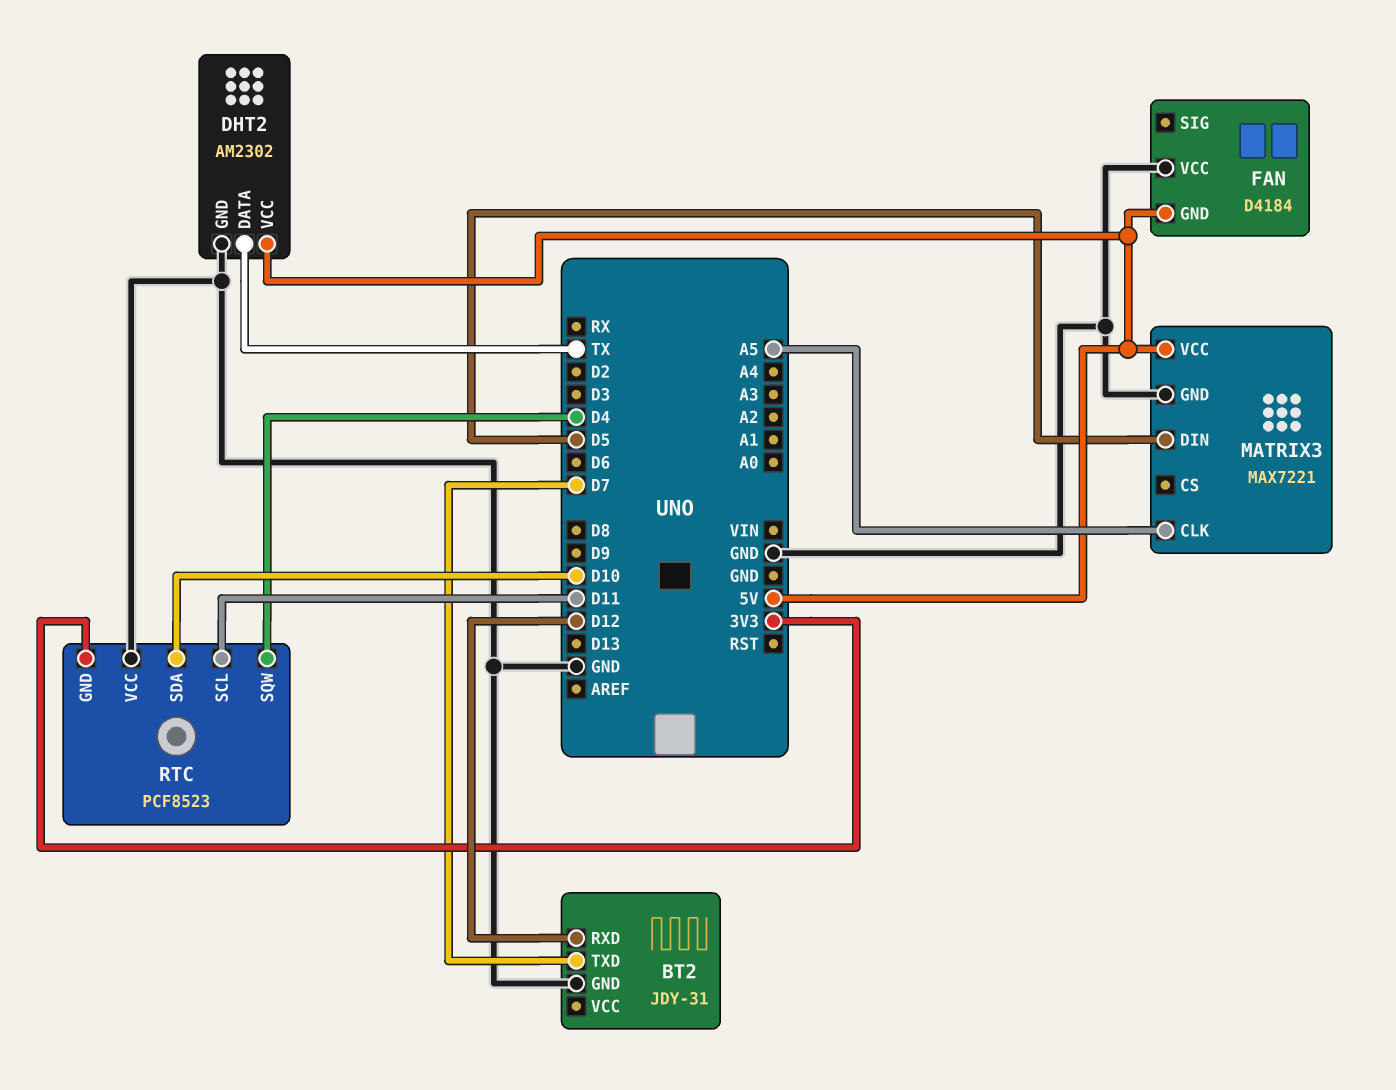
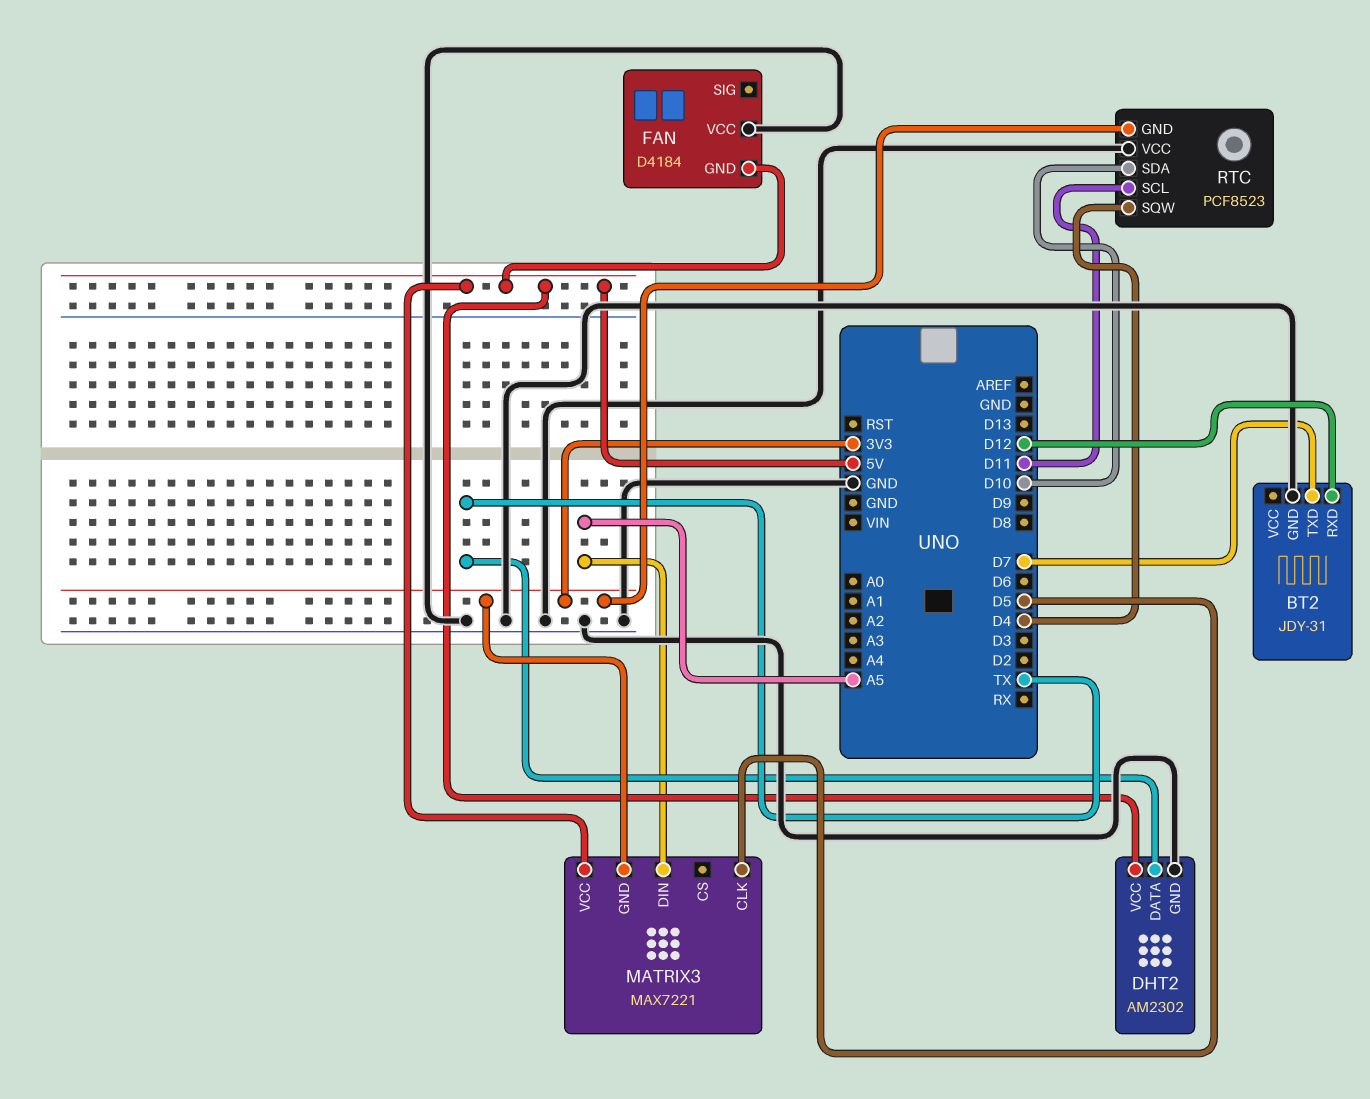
MATRIX3 pin CLK: A5 -> D5
MATRIX3 pin DIN: D5 -> A5
MATRIX3 pin GND: GND -> 3V3

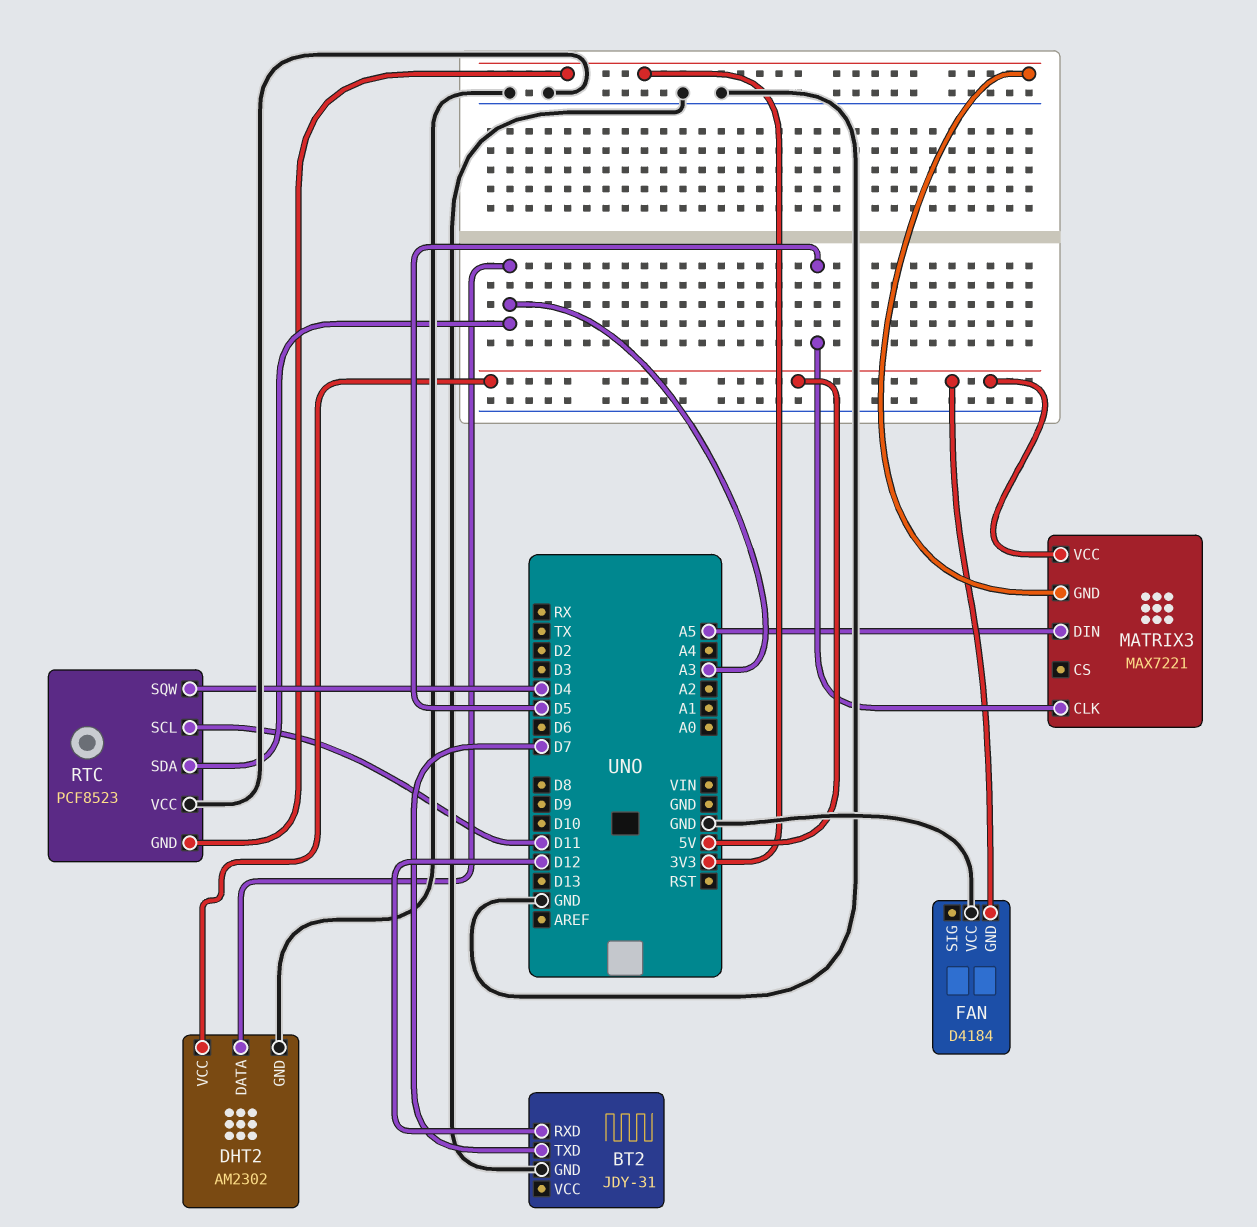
DHT2 pin DATA: TX -> A3
RTC pin SDA: D10 -> A3

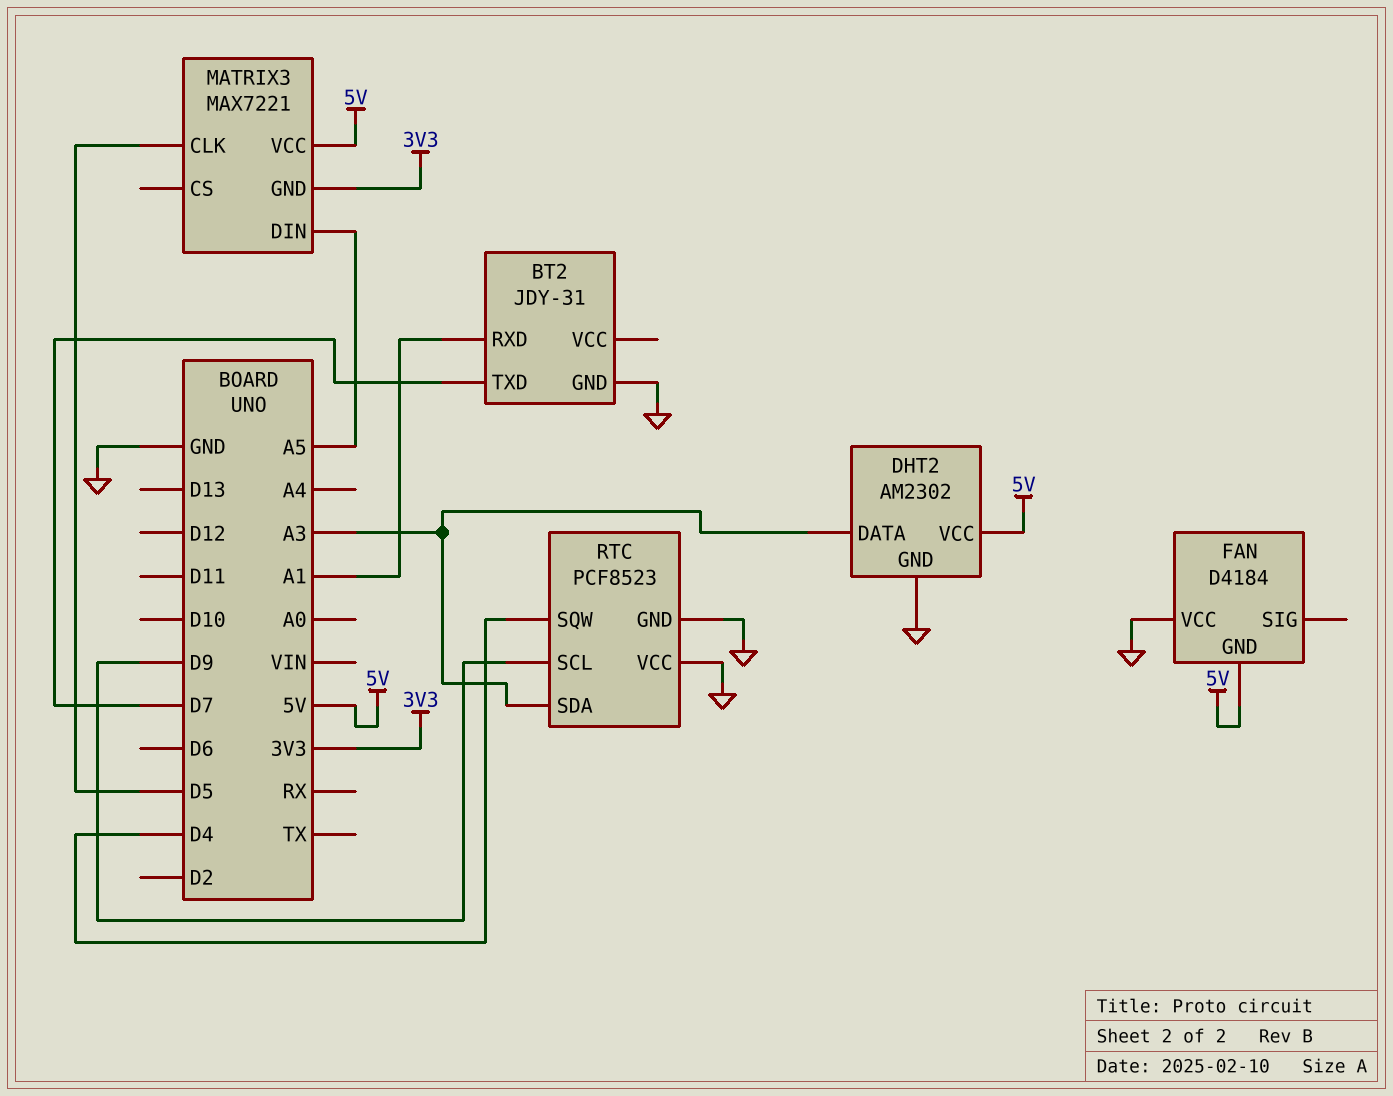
BT2 pin RXD: D12 -> A1
RTC pin GND: 3V3 -> GND
RTC pin SCL: D11 -> D9

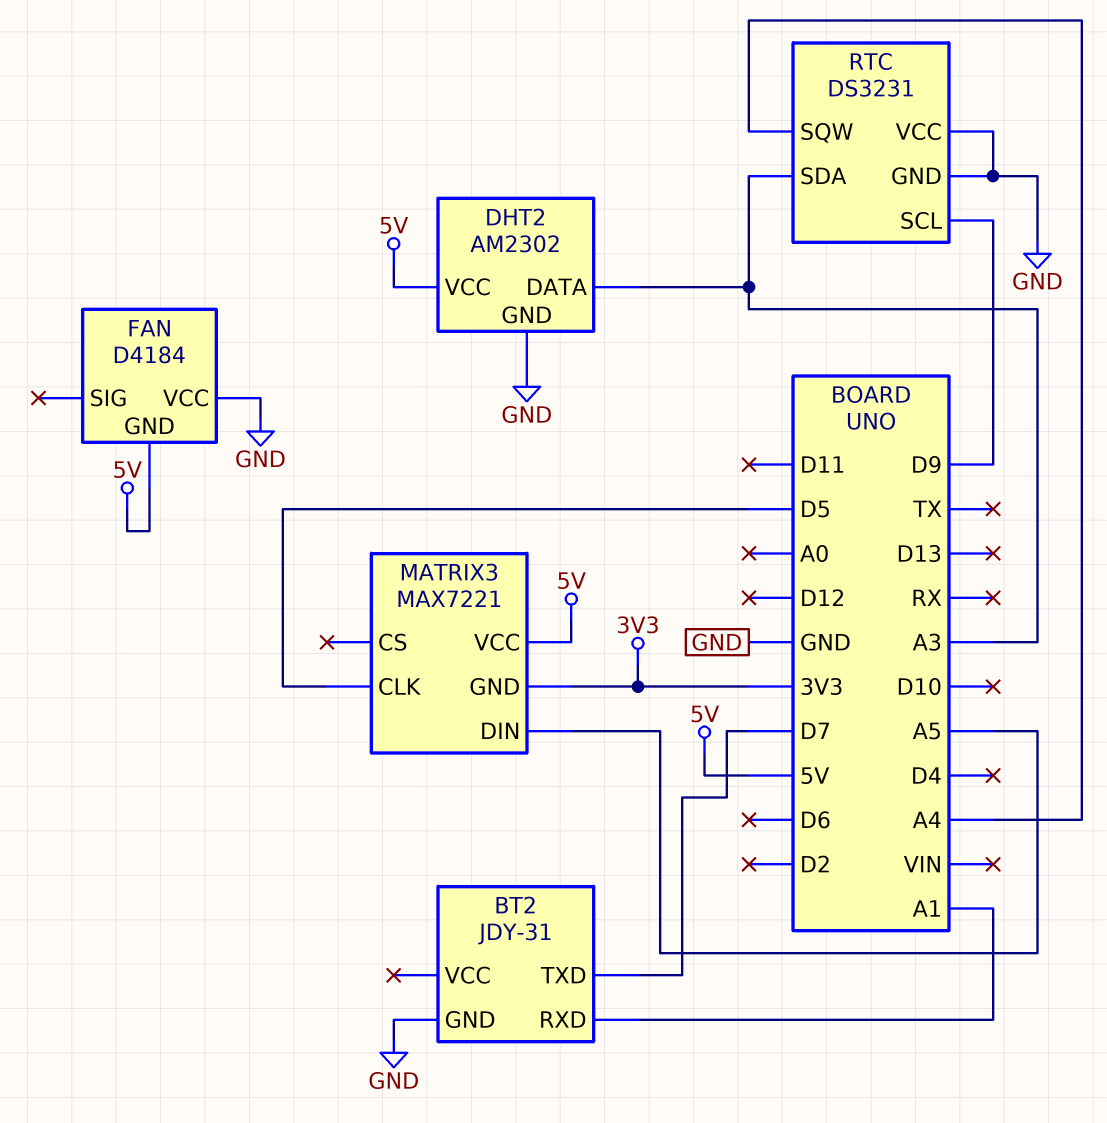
RTC: PCF8523 -> DS3231
RTC pin SQW: D4 -> A4

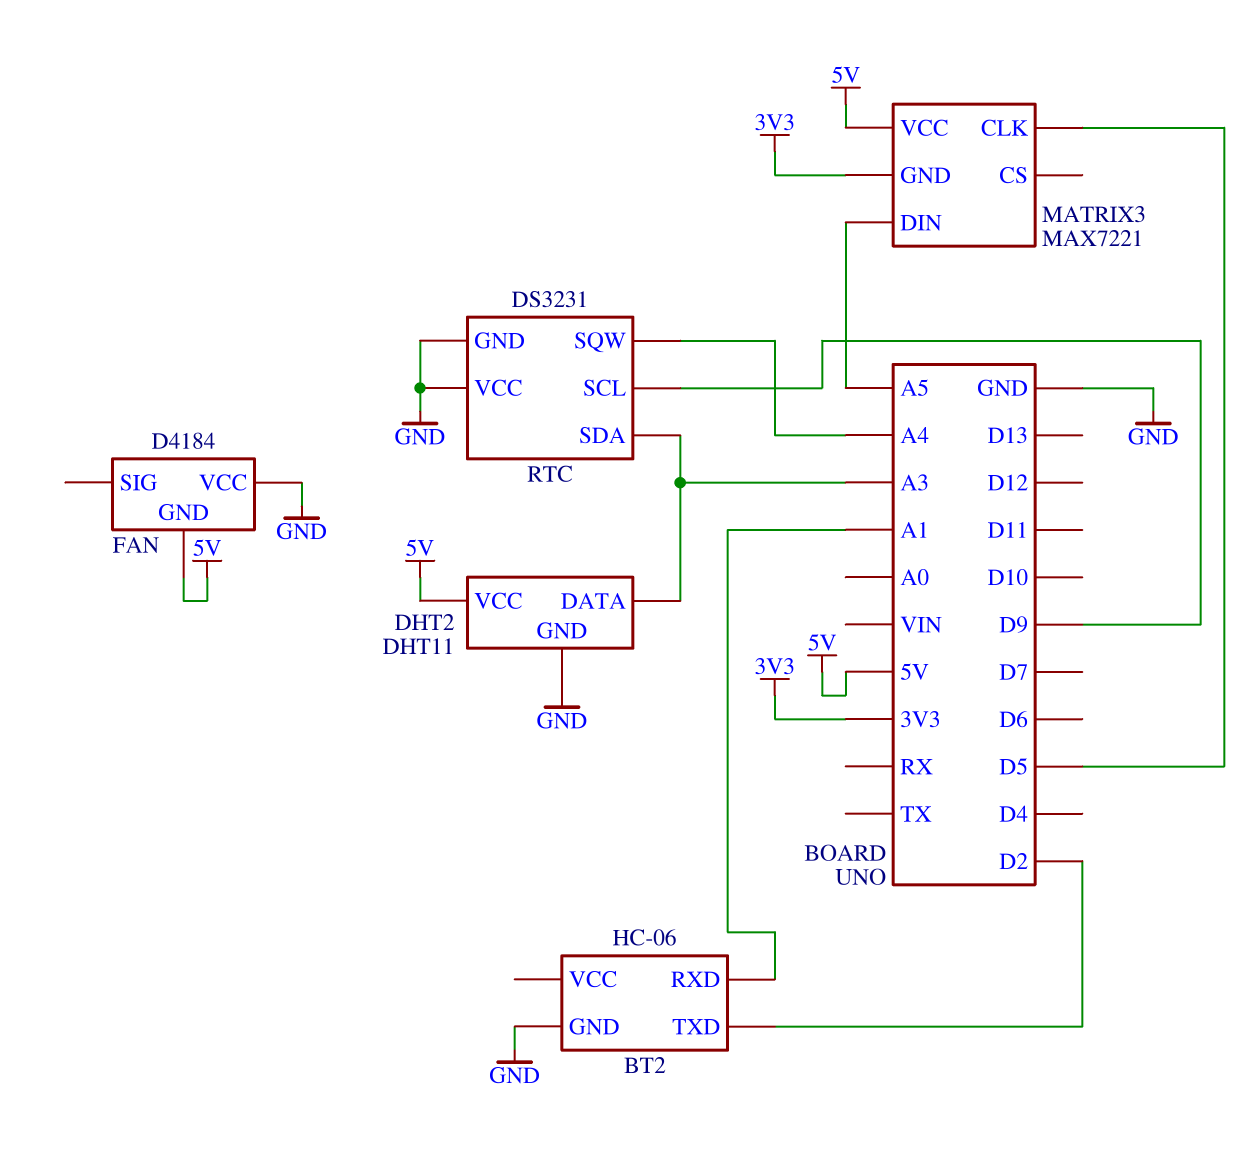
BT2: JDY-31 -> HC-06
BT2 pin TXD: D7 -> D2
DHT2: AM2302 -> DHT11

